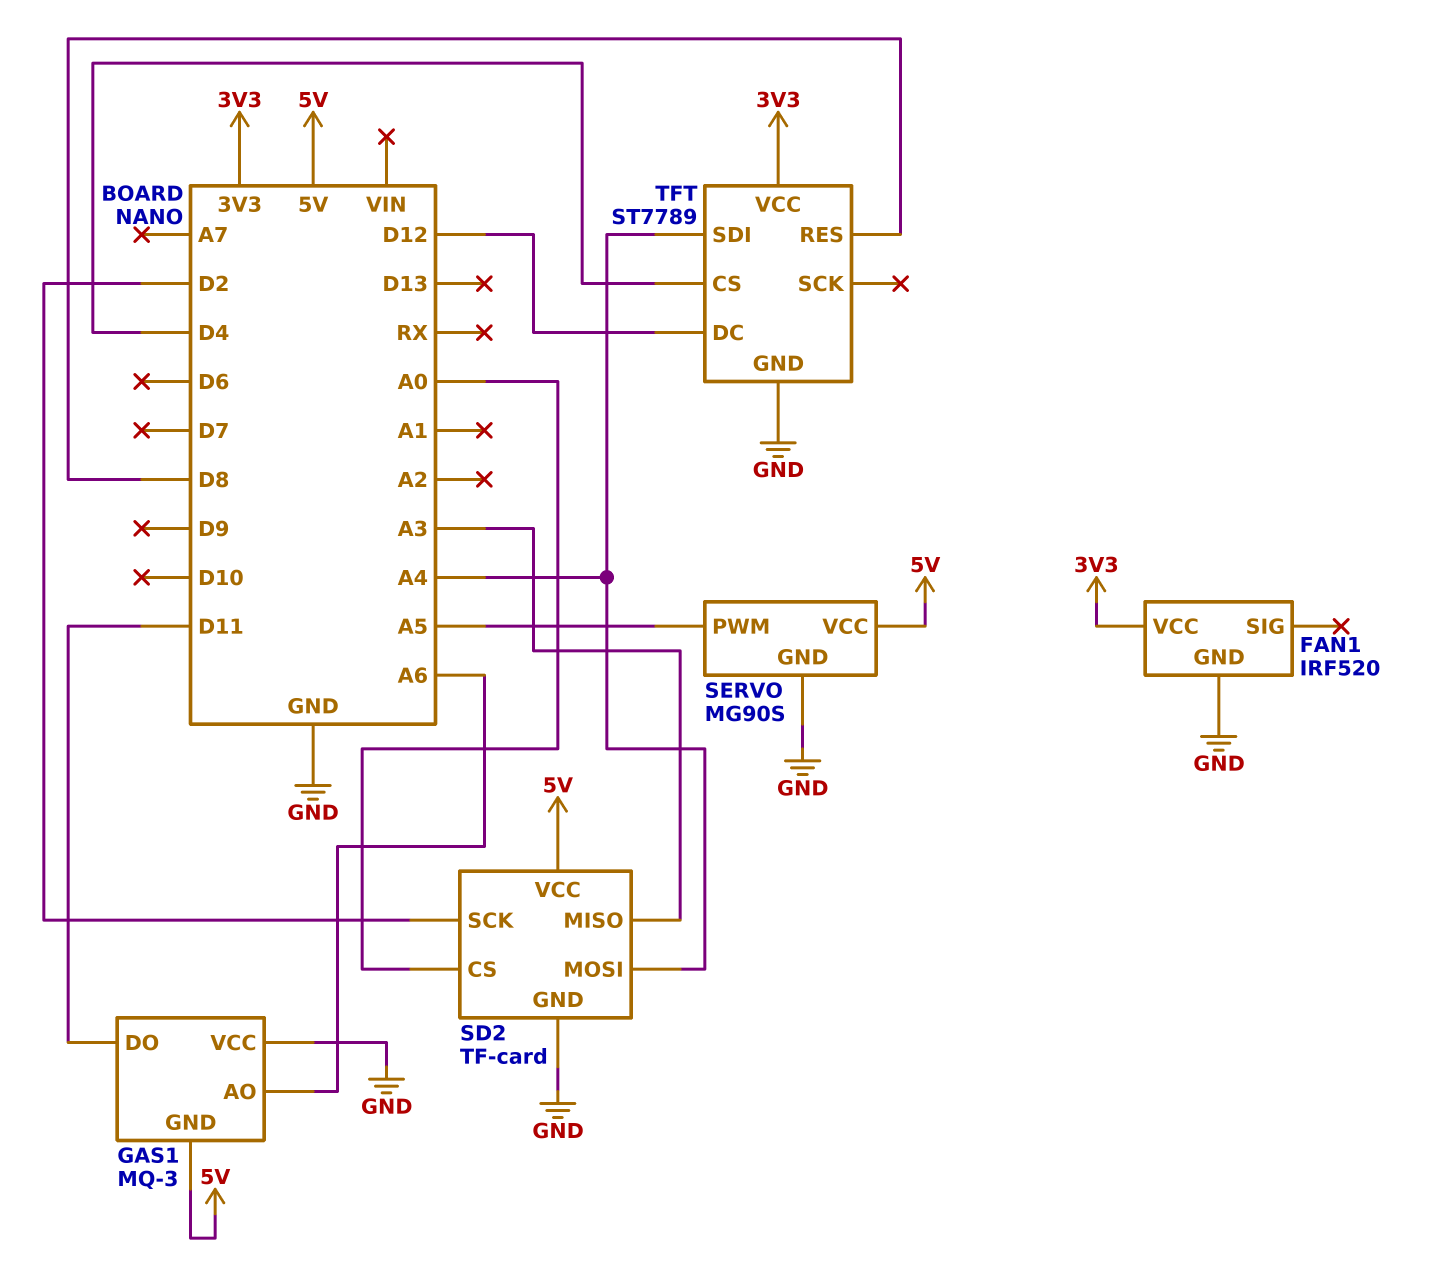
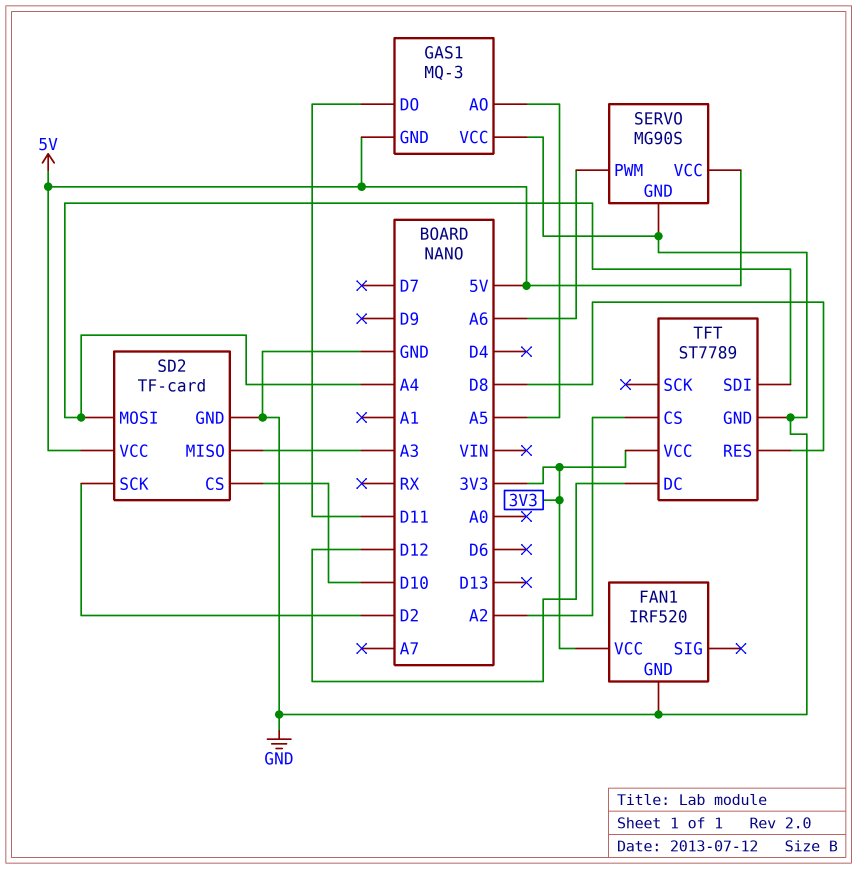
GAS1 pin AO: A6 -> A5
SD2 pin CS: A0 -> D10
SERVO pin PWM: A5 -> A6
TFT pin CS: D4 -> A2

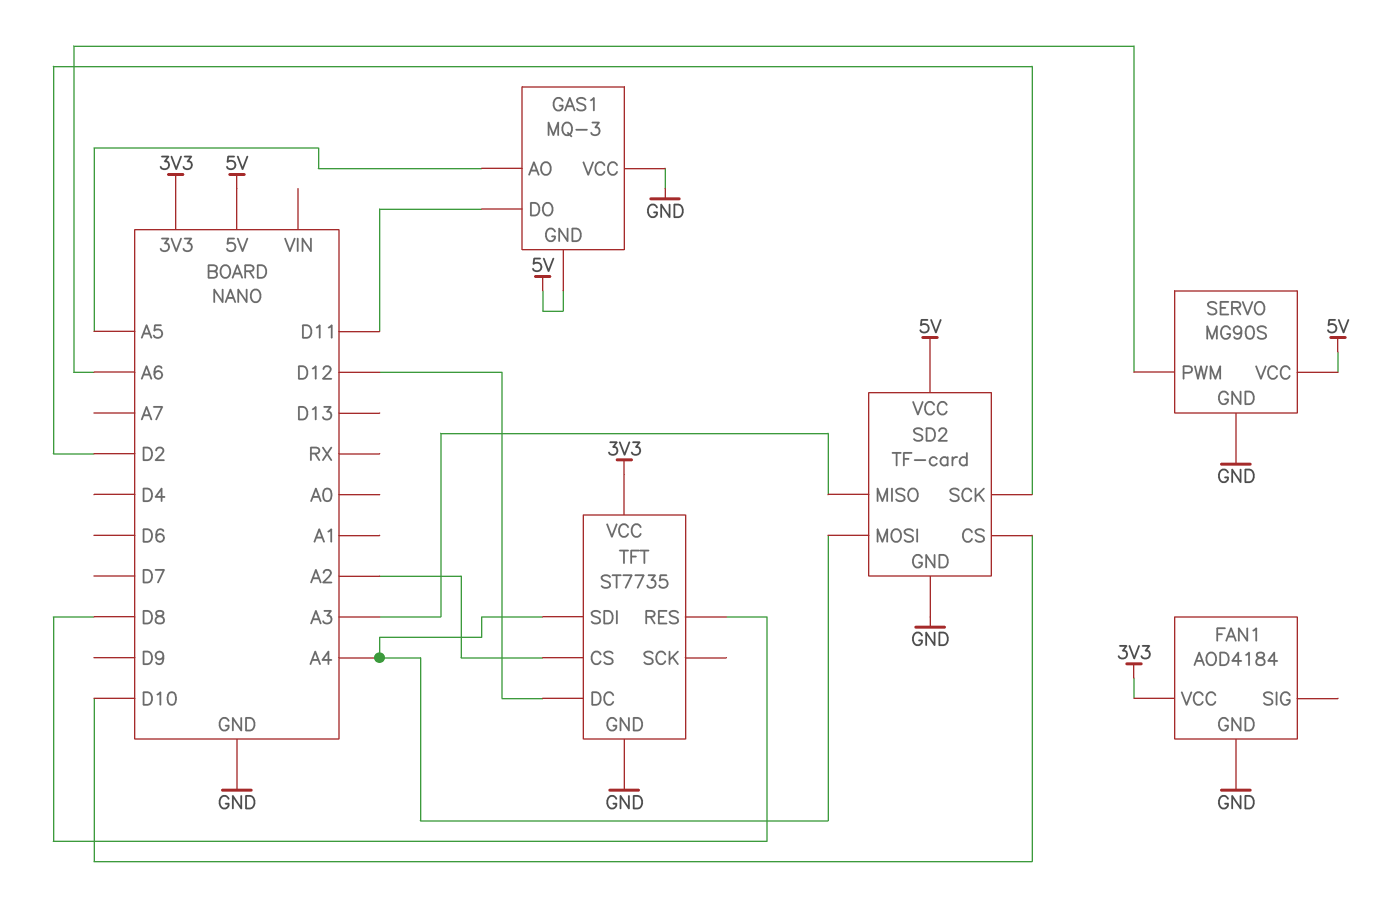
FAN1: IRF520 -> AOD4184
TFT: ST7789 -> ST7735

